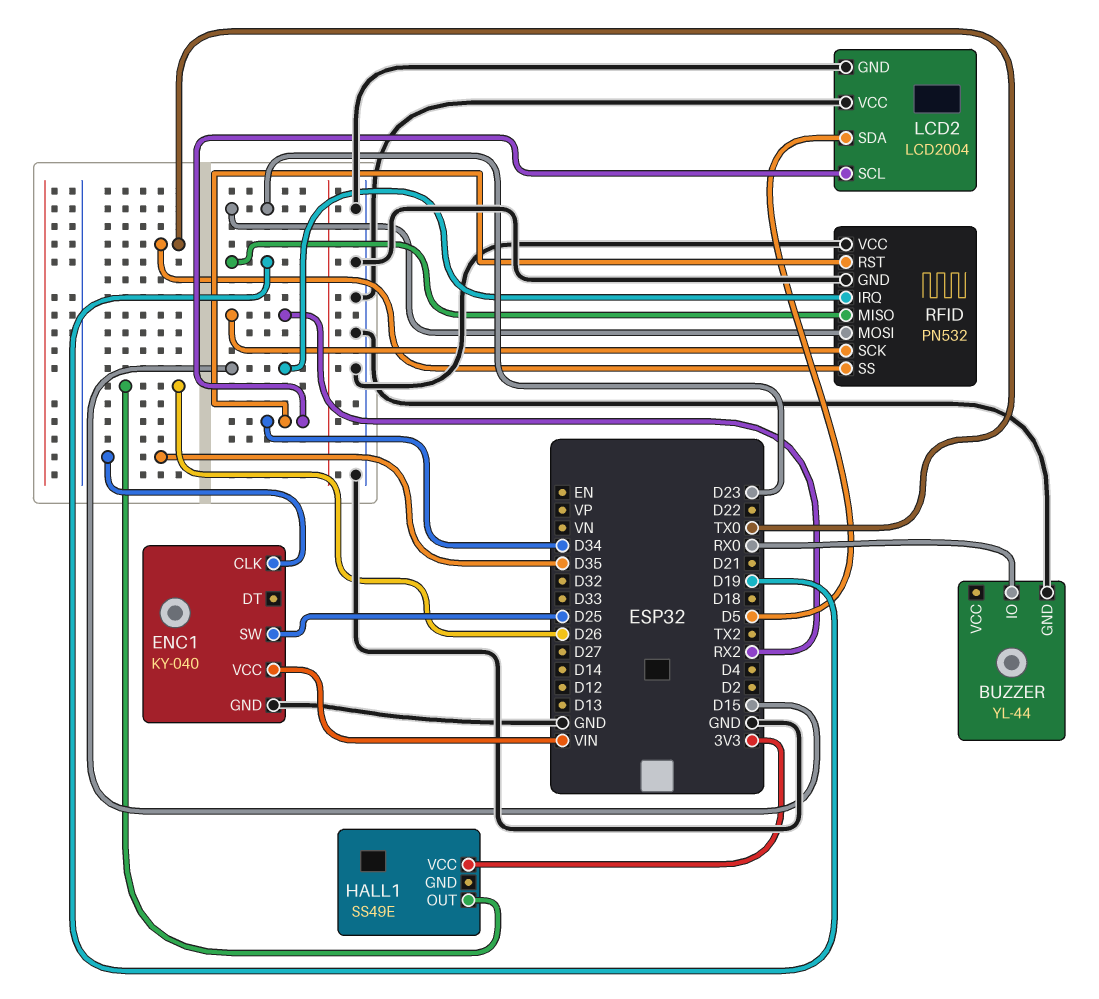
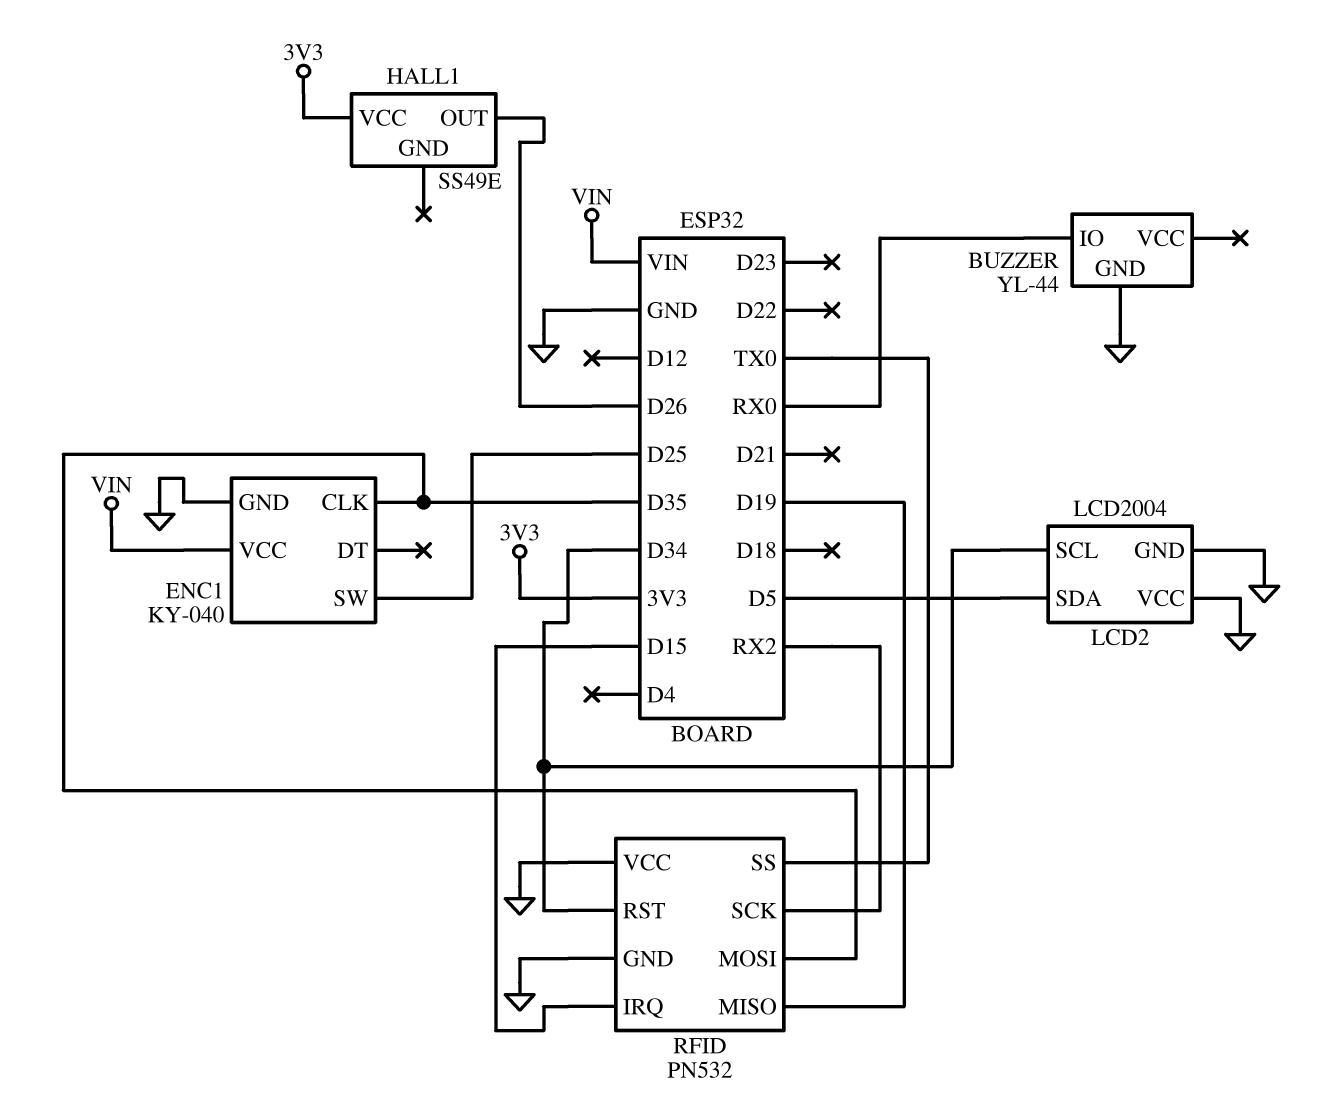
RFID pin MOSI: D23 -> D35

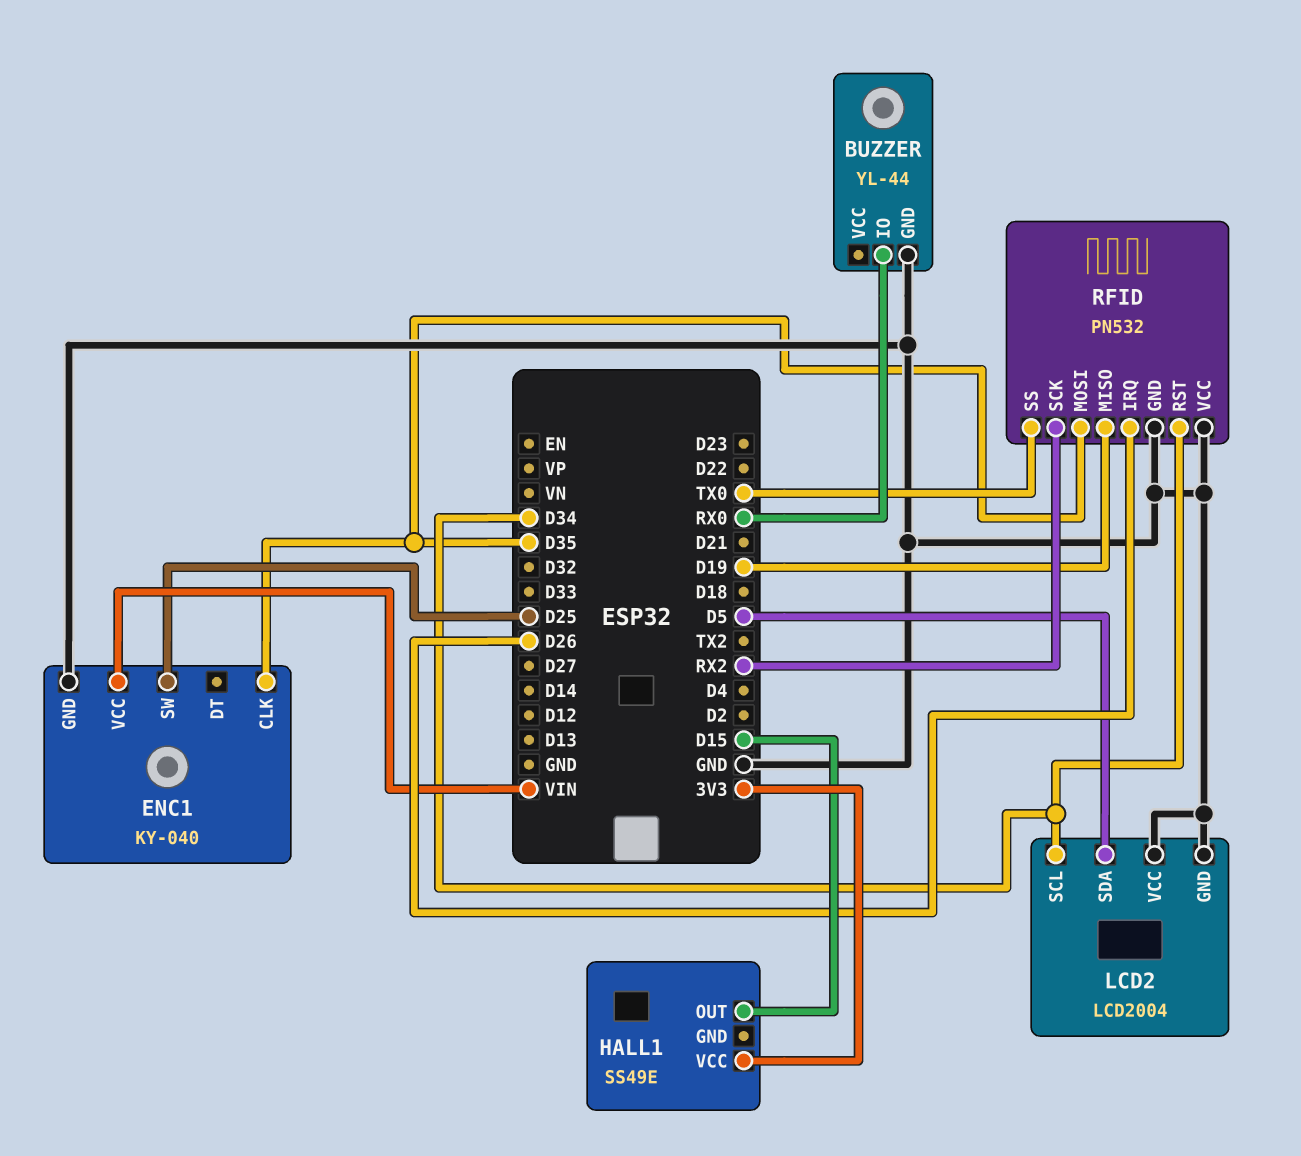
HALL1 pin OUT: D26 -> D15
RFID pin IRQ: D15 -> D26

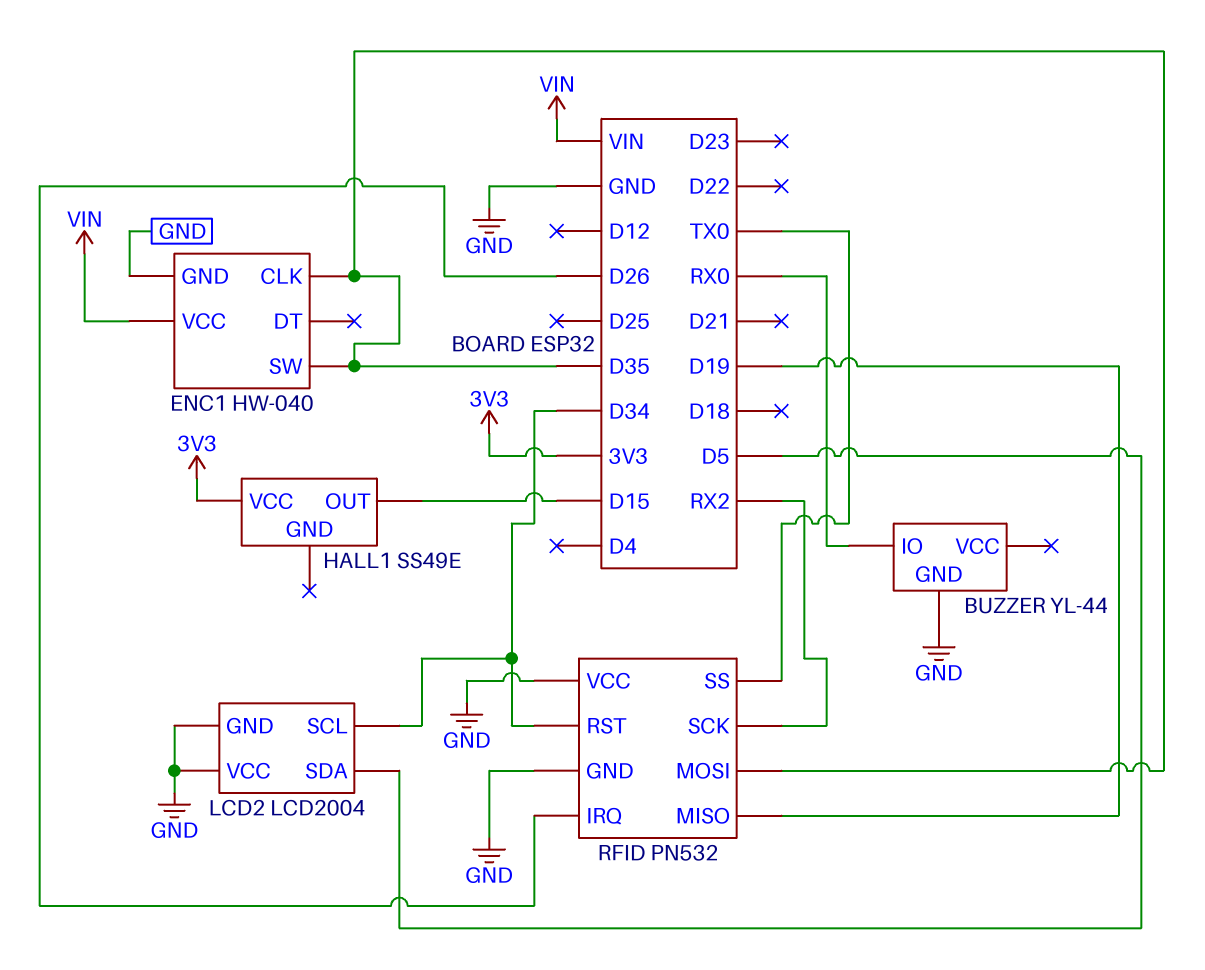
ENC1: KY-040 -> HW-040
ENC1 pin SW: D25 -> D35

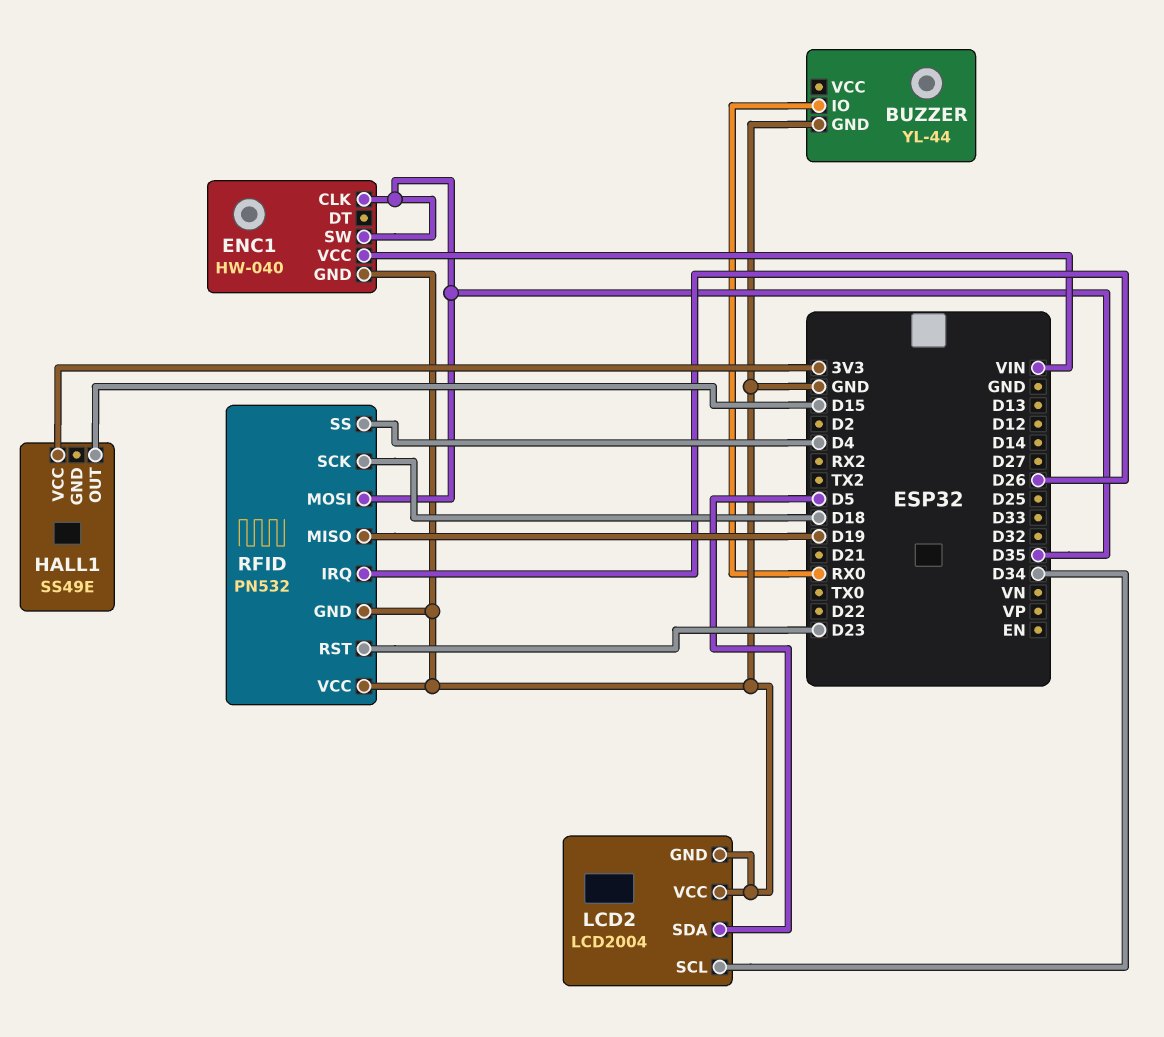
RFID pin RST: D34 -> D23
RFID pin SCK: RX2 -> D18
RFID pin SS: TX0 -> D4

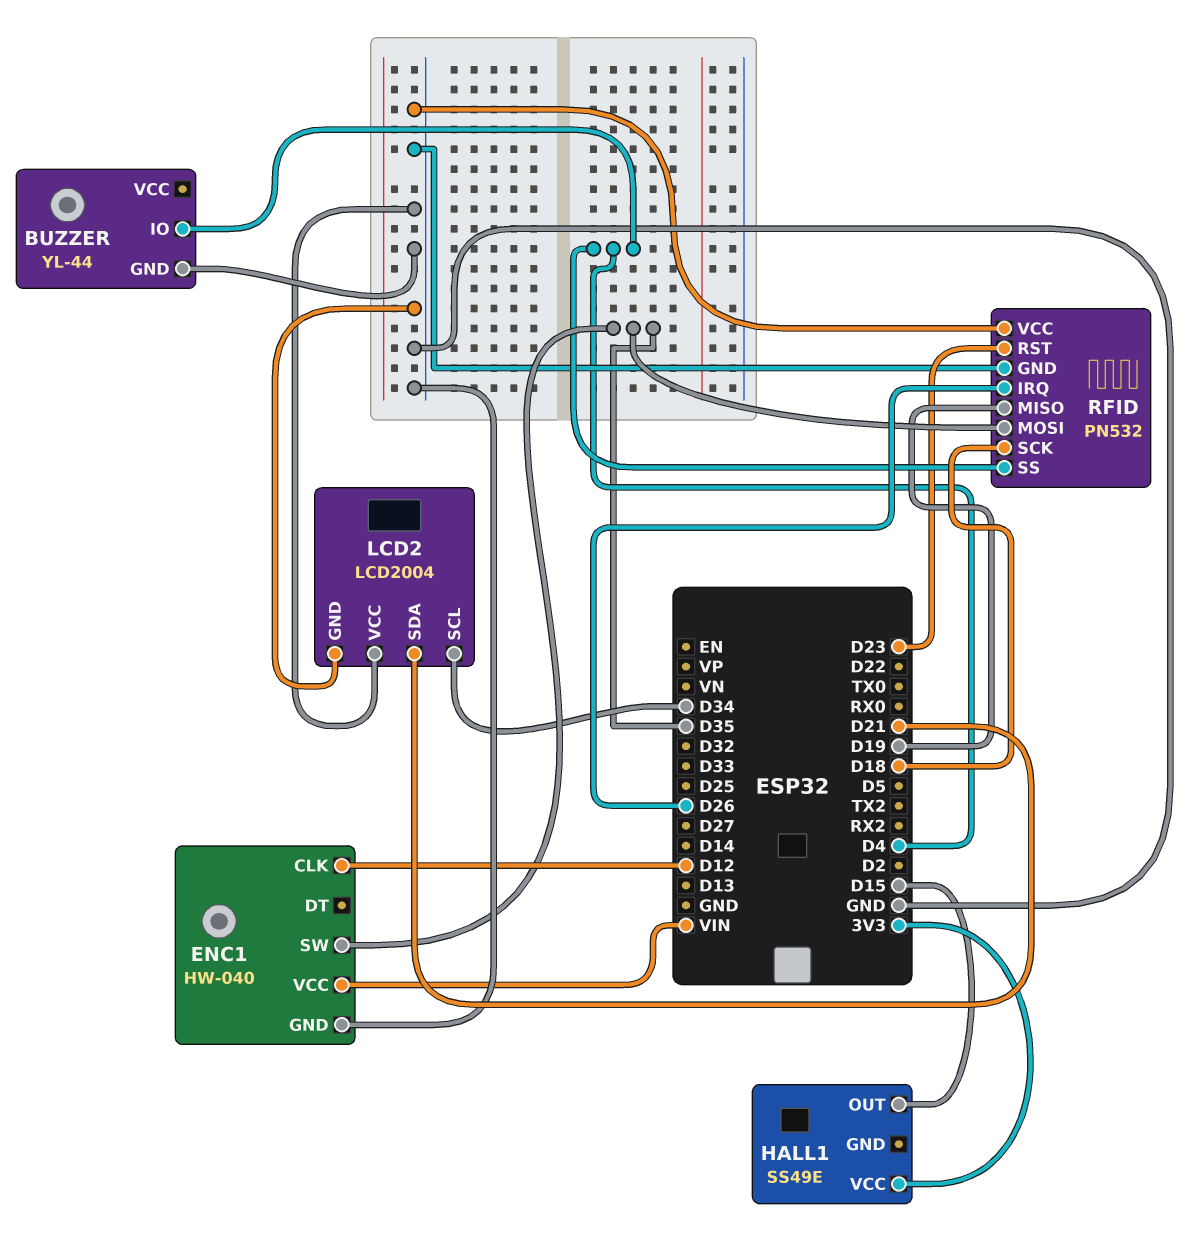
BUZZER pin IO: RX0 -> D4
ENC1 pin CLK: D35 -> D12
LCD2 pin SDA: D5 -> D21

